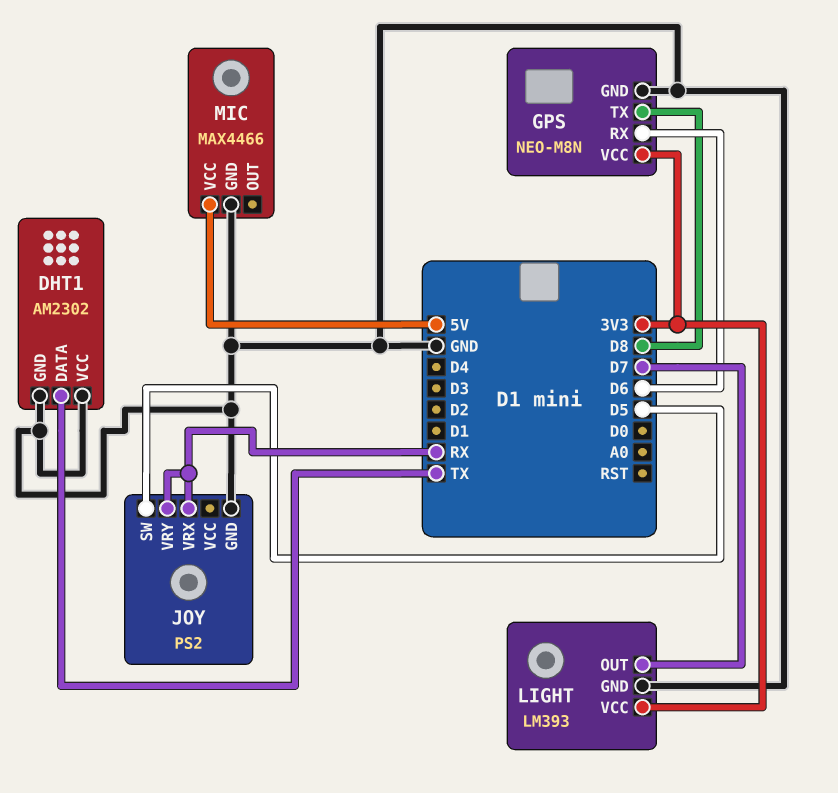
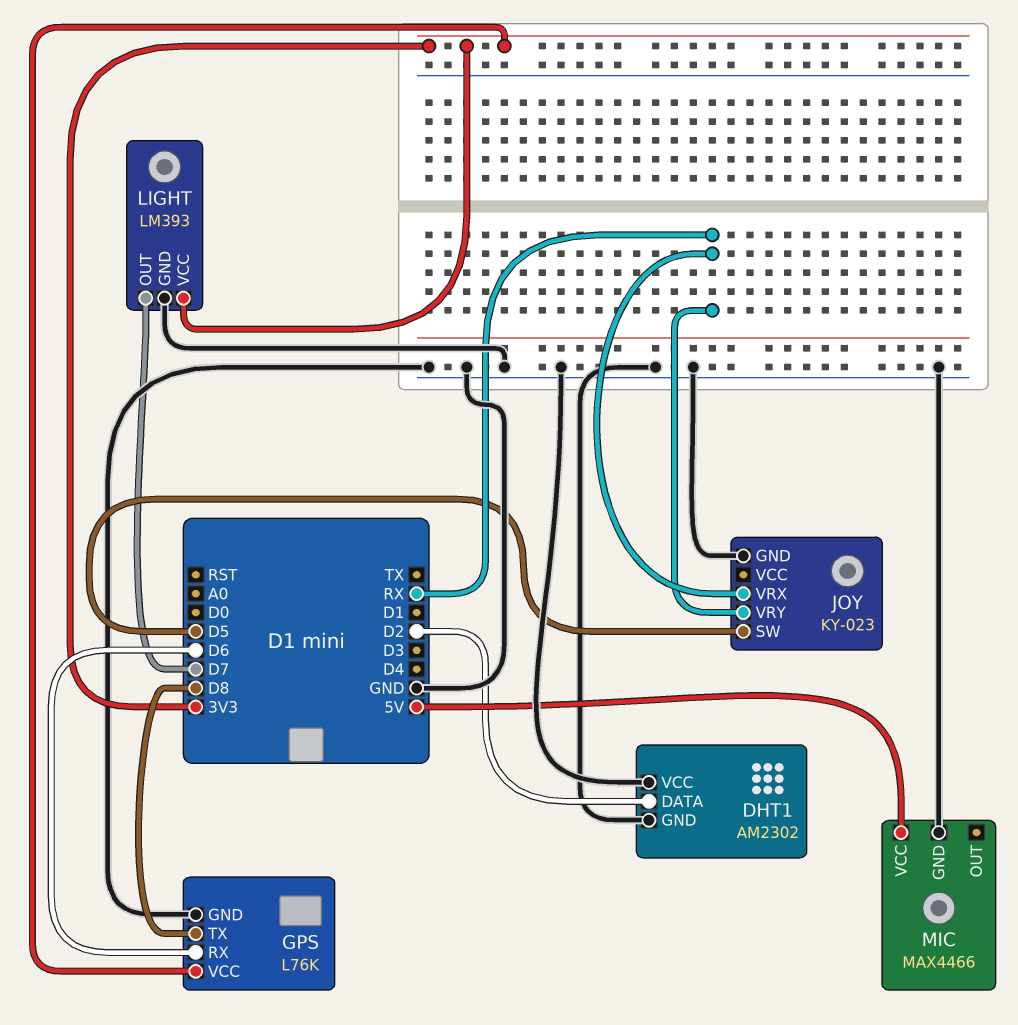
DHT1 pin DATA: TX -> D2
GPS: NEO-M8N -> L76K
JOY: PS2 -> KY-023

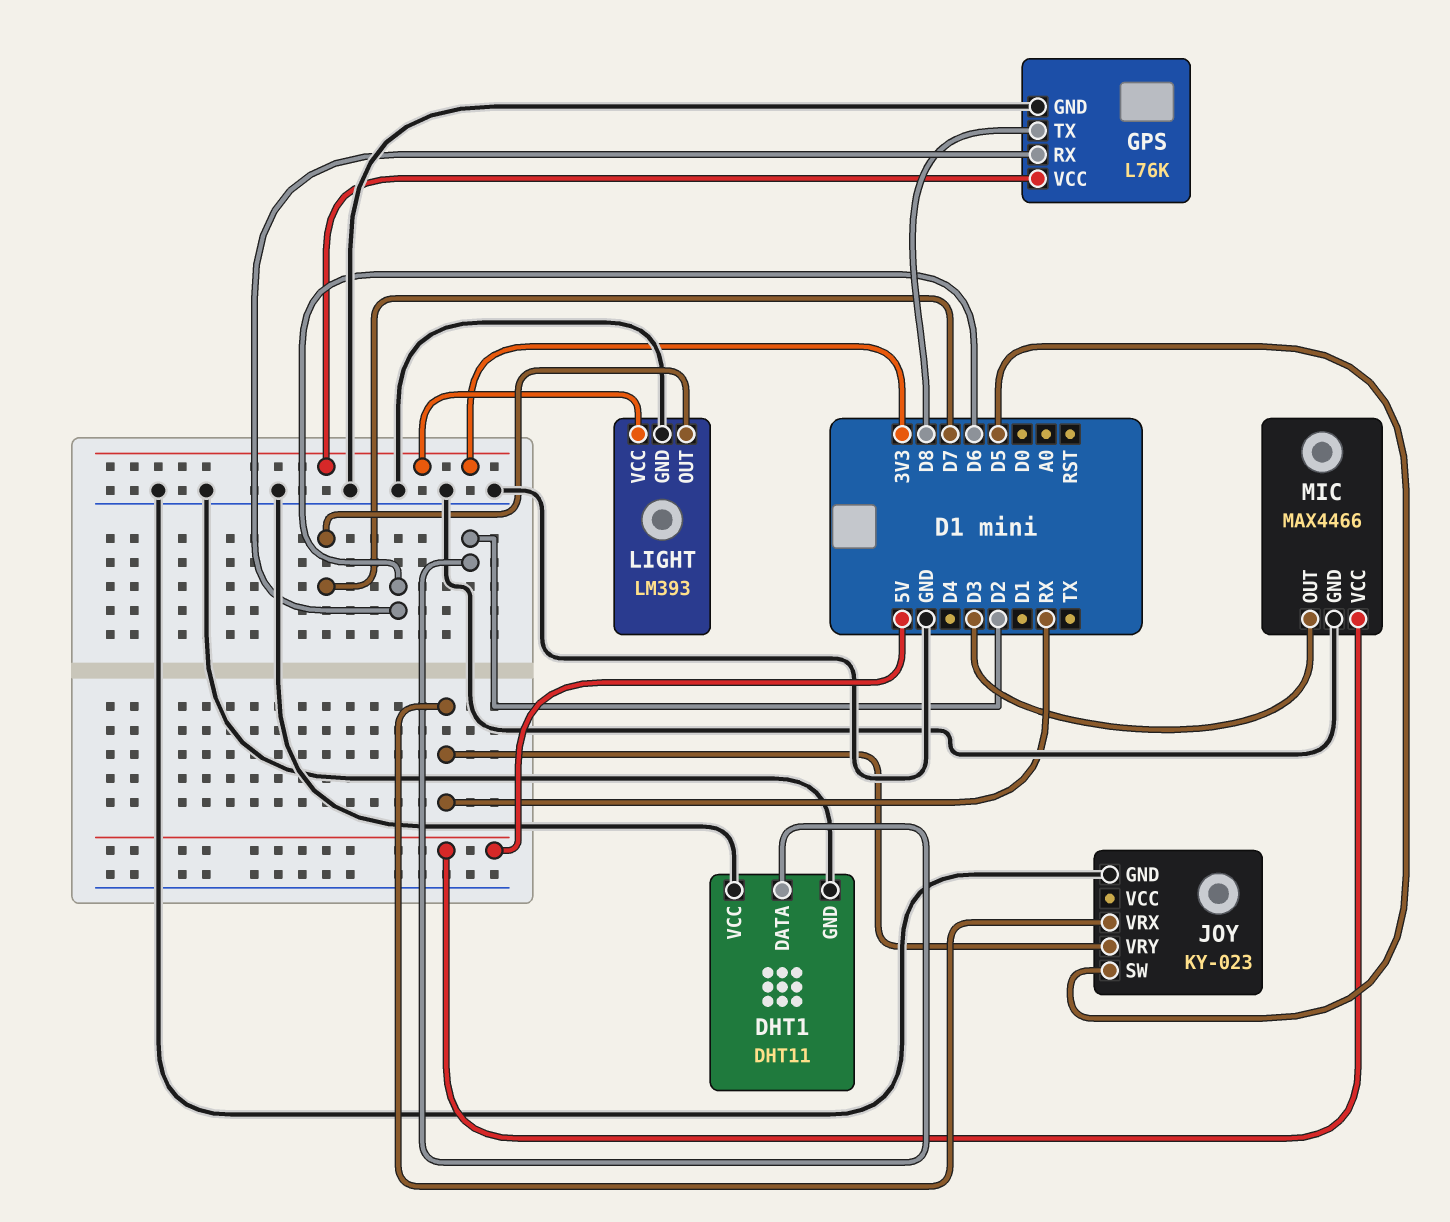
DHT1: AM2302 -> DHT11
MIC pin OUT: none -> D3

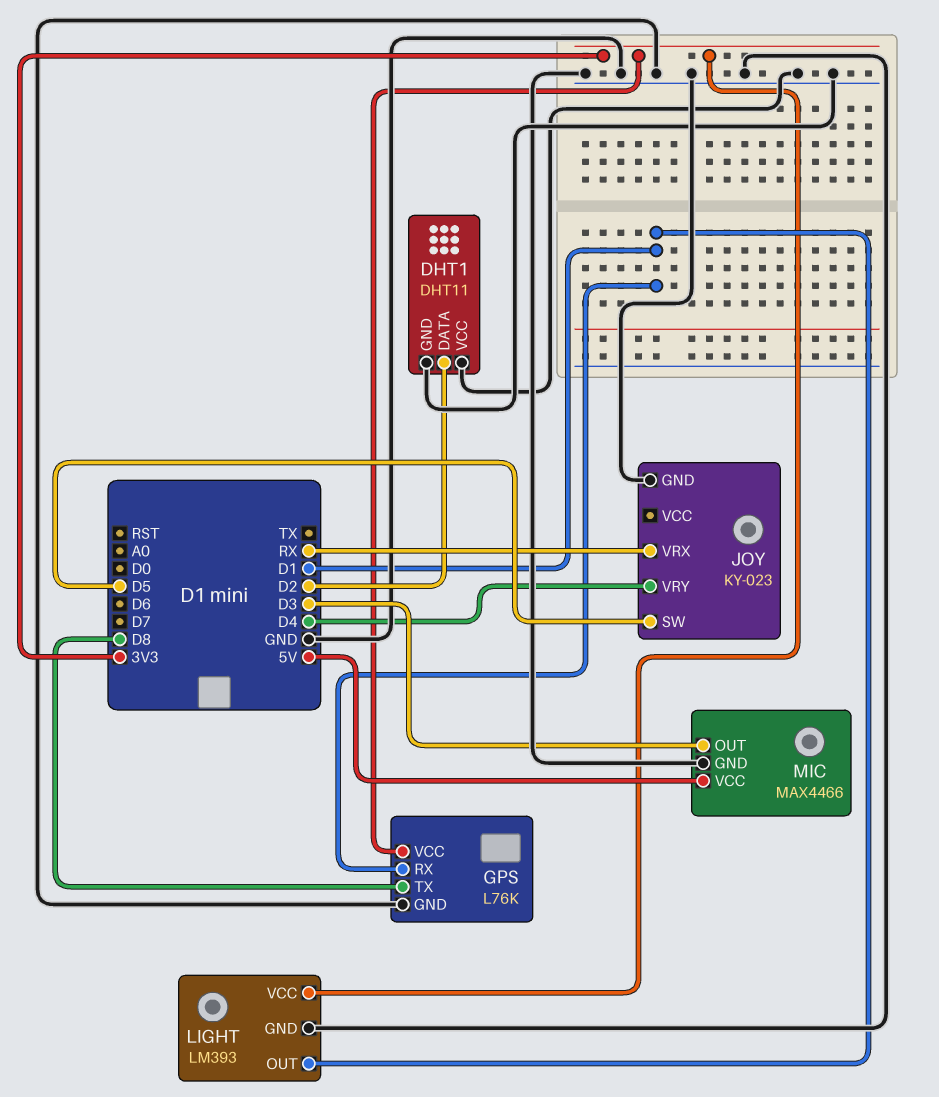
GPS pin RX: D6 -> D1
JOY pin VRY: RX -> D4
LIGHT pin OUT: D7 -> D1

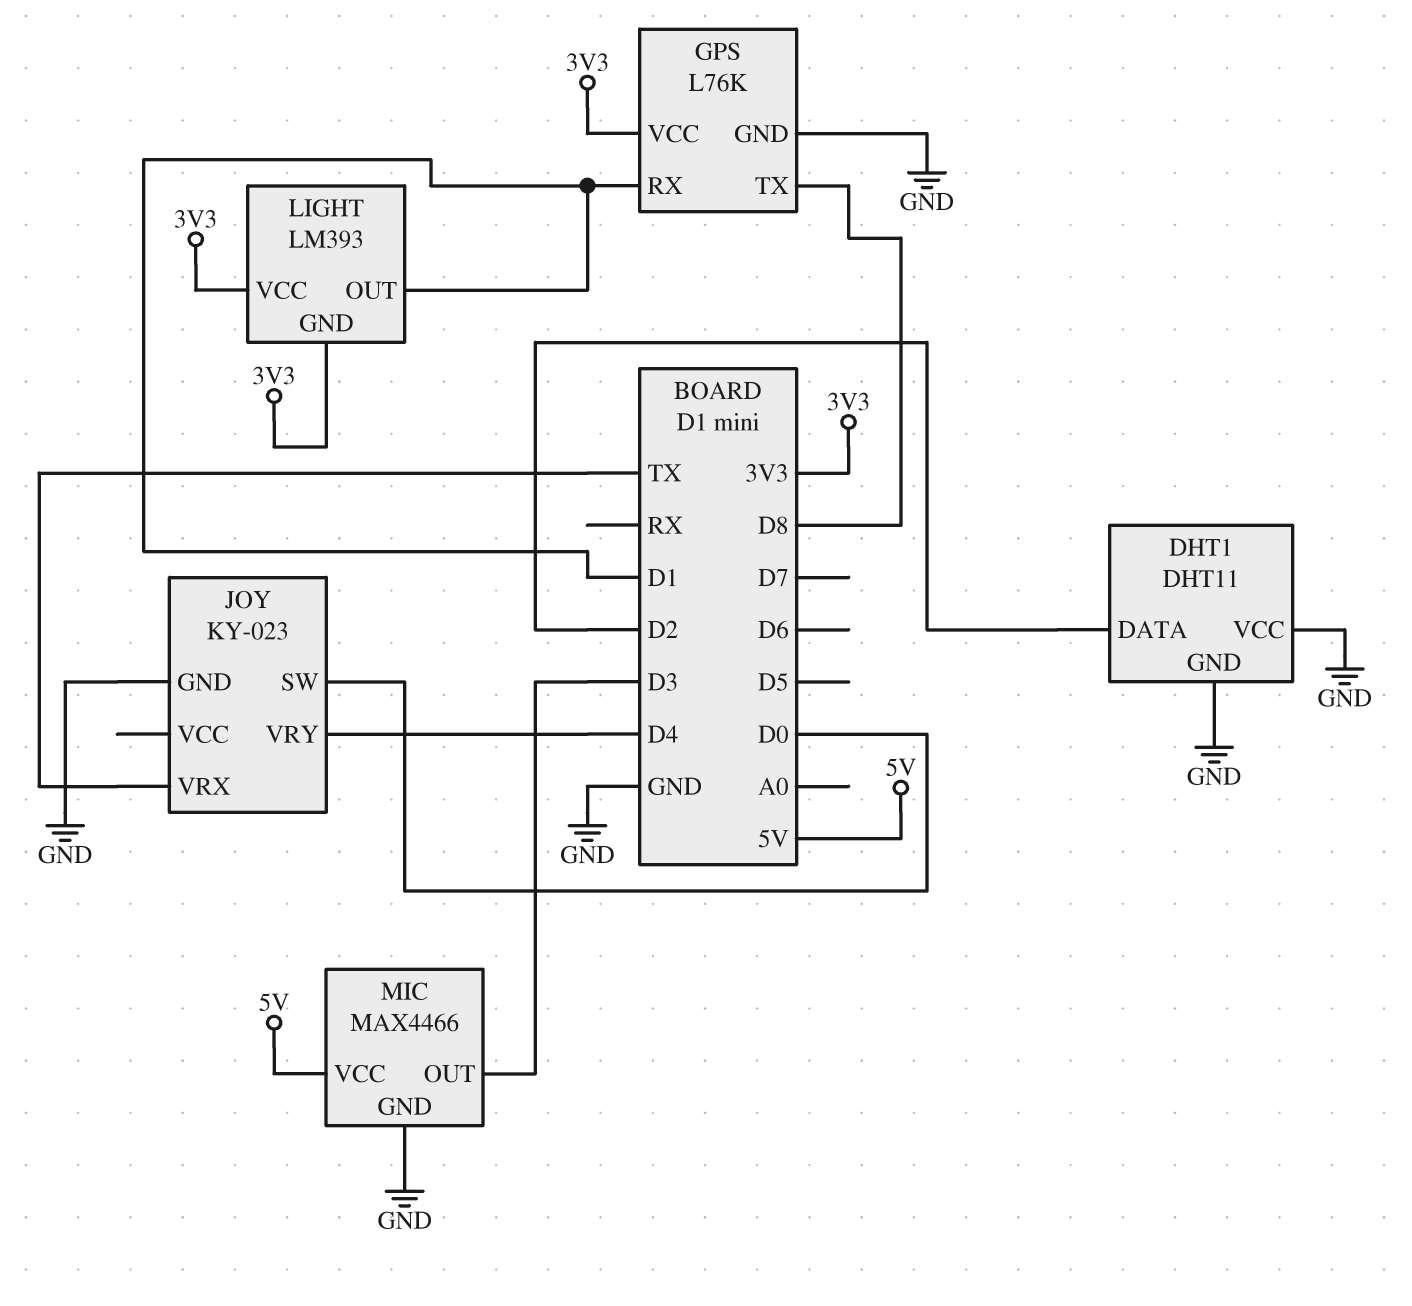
JOY pin SW: D5 -> D0
JOY pin VRX: RX -> TX
LIGHT pin GND: GND -> 3V3

